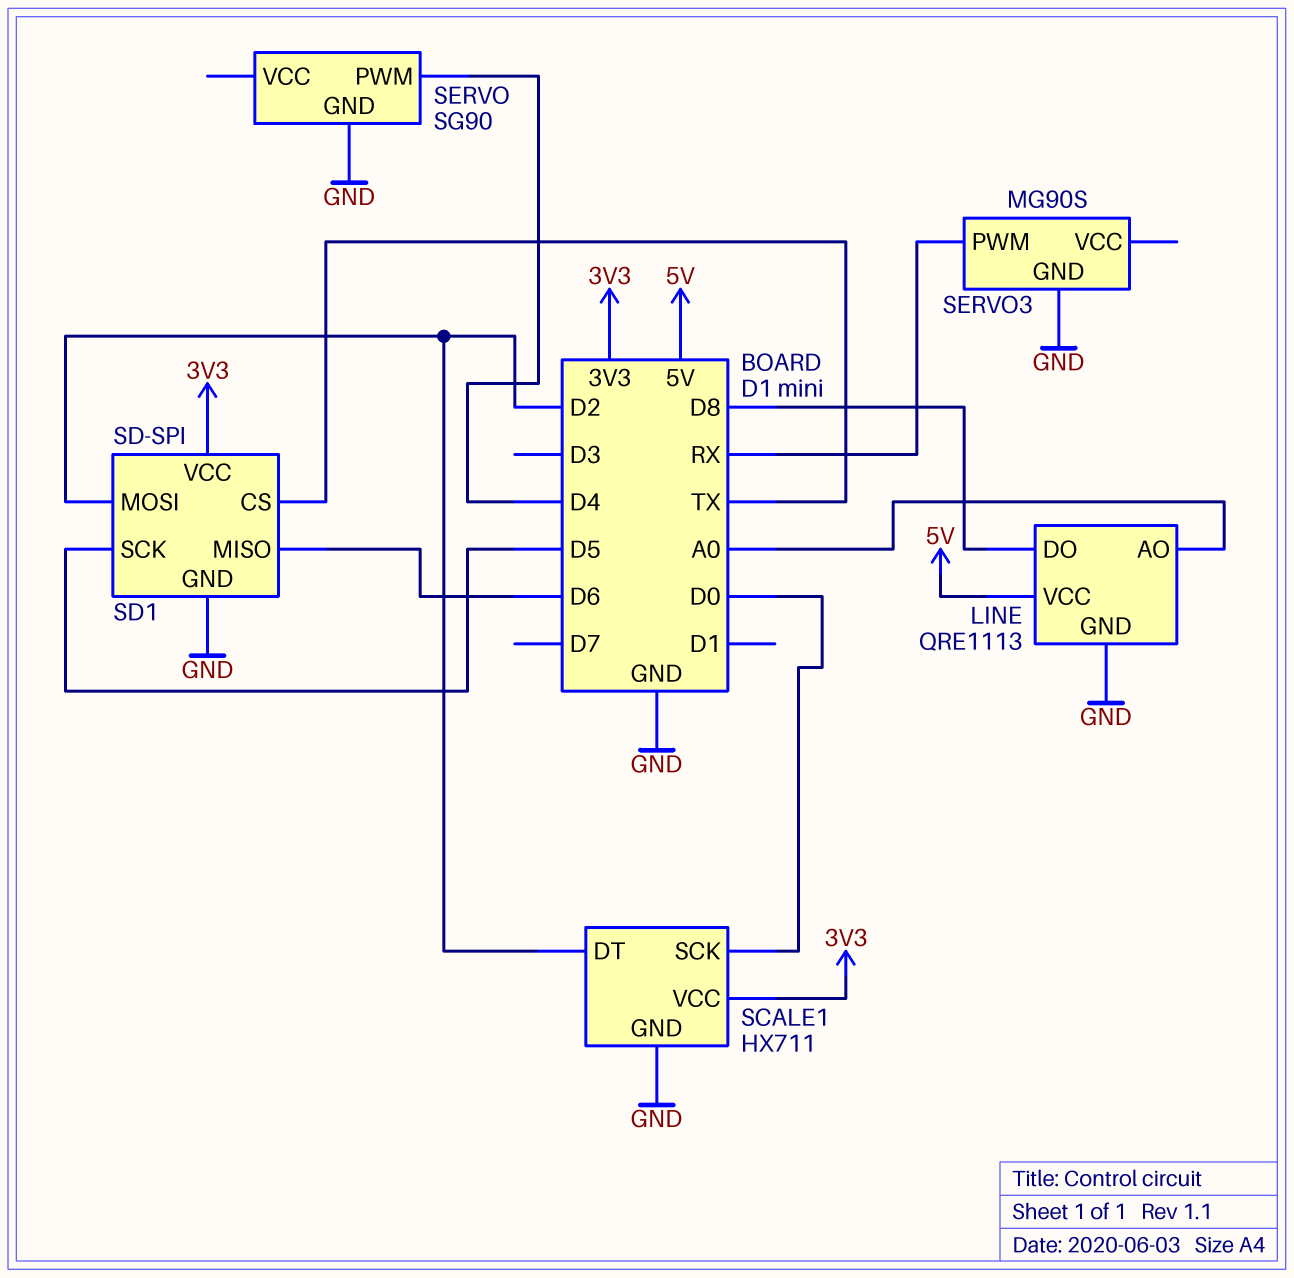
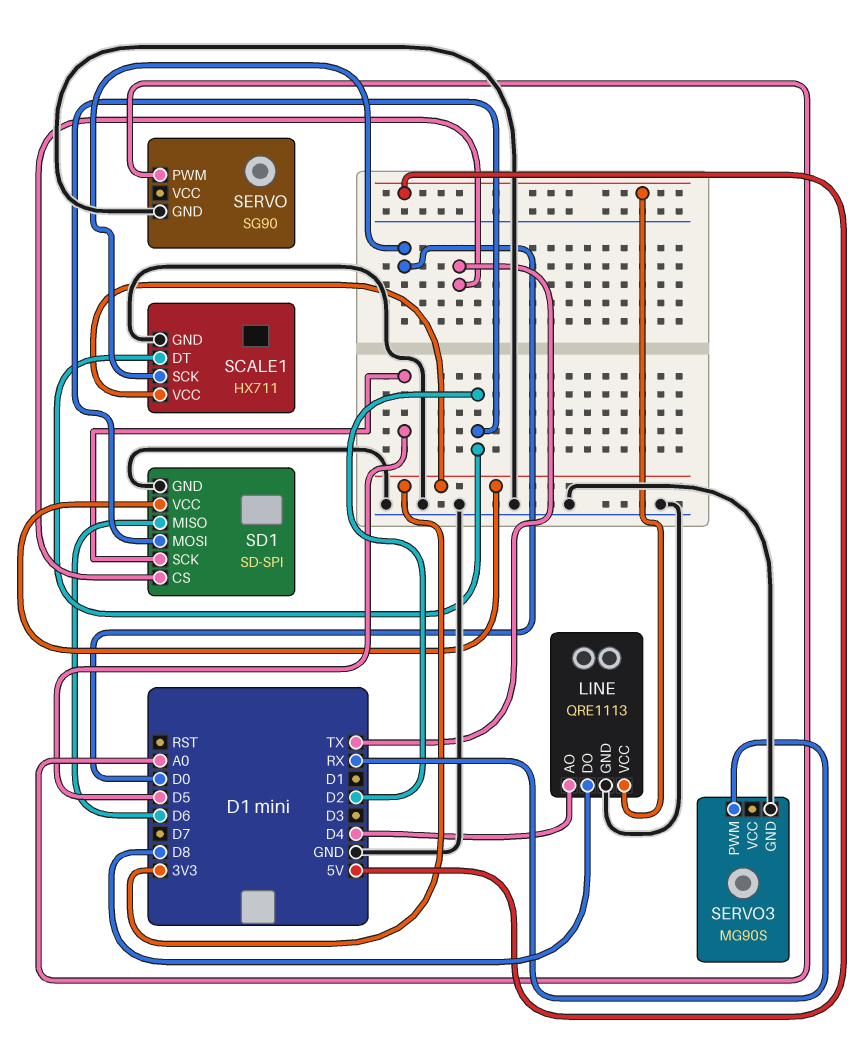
LINE pin AO: A0 -> D4
SERVO pin PWM: D4 -> A0

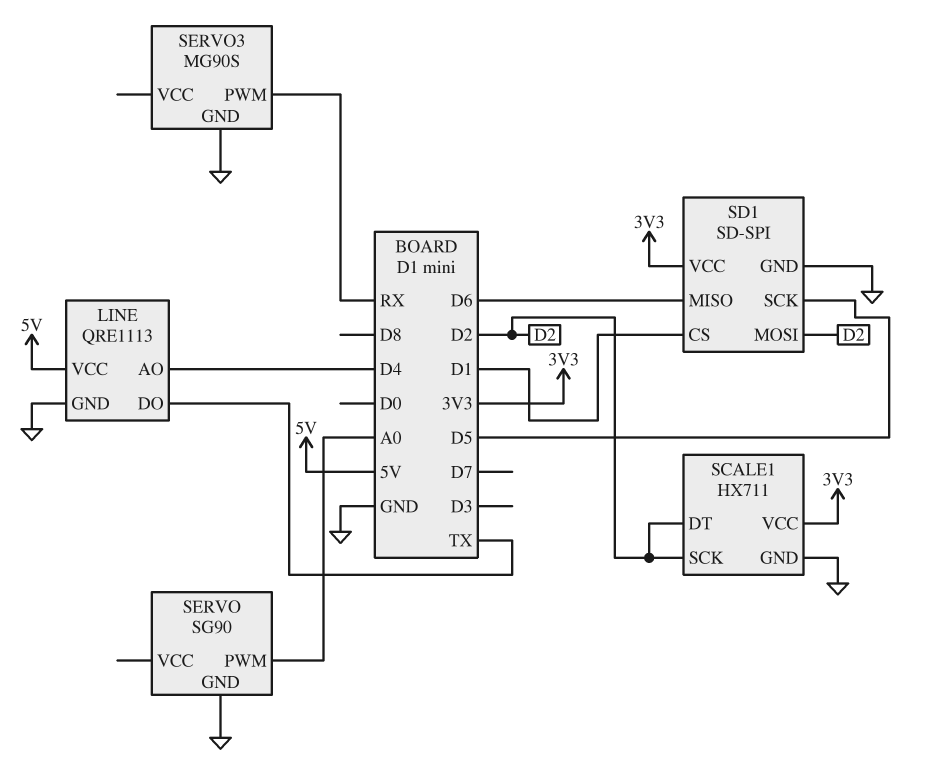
LINE pin DO: D8 -> TX
SCALE1 pin SCK: D0 -> D2
SD1 pin CS: TX -> D1

